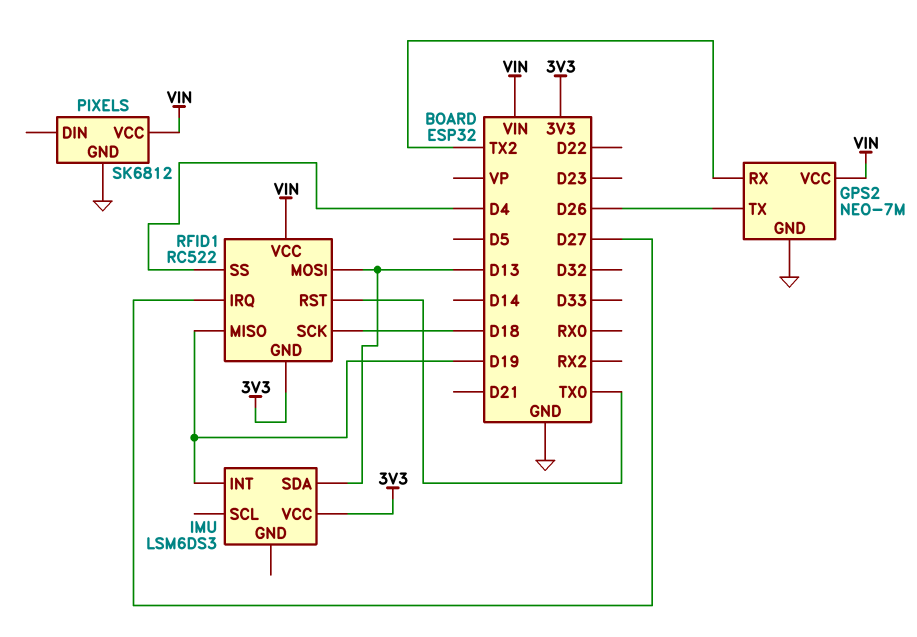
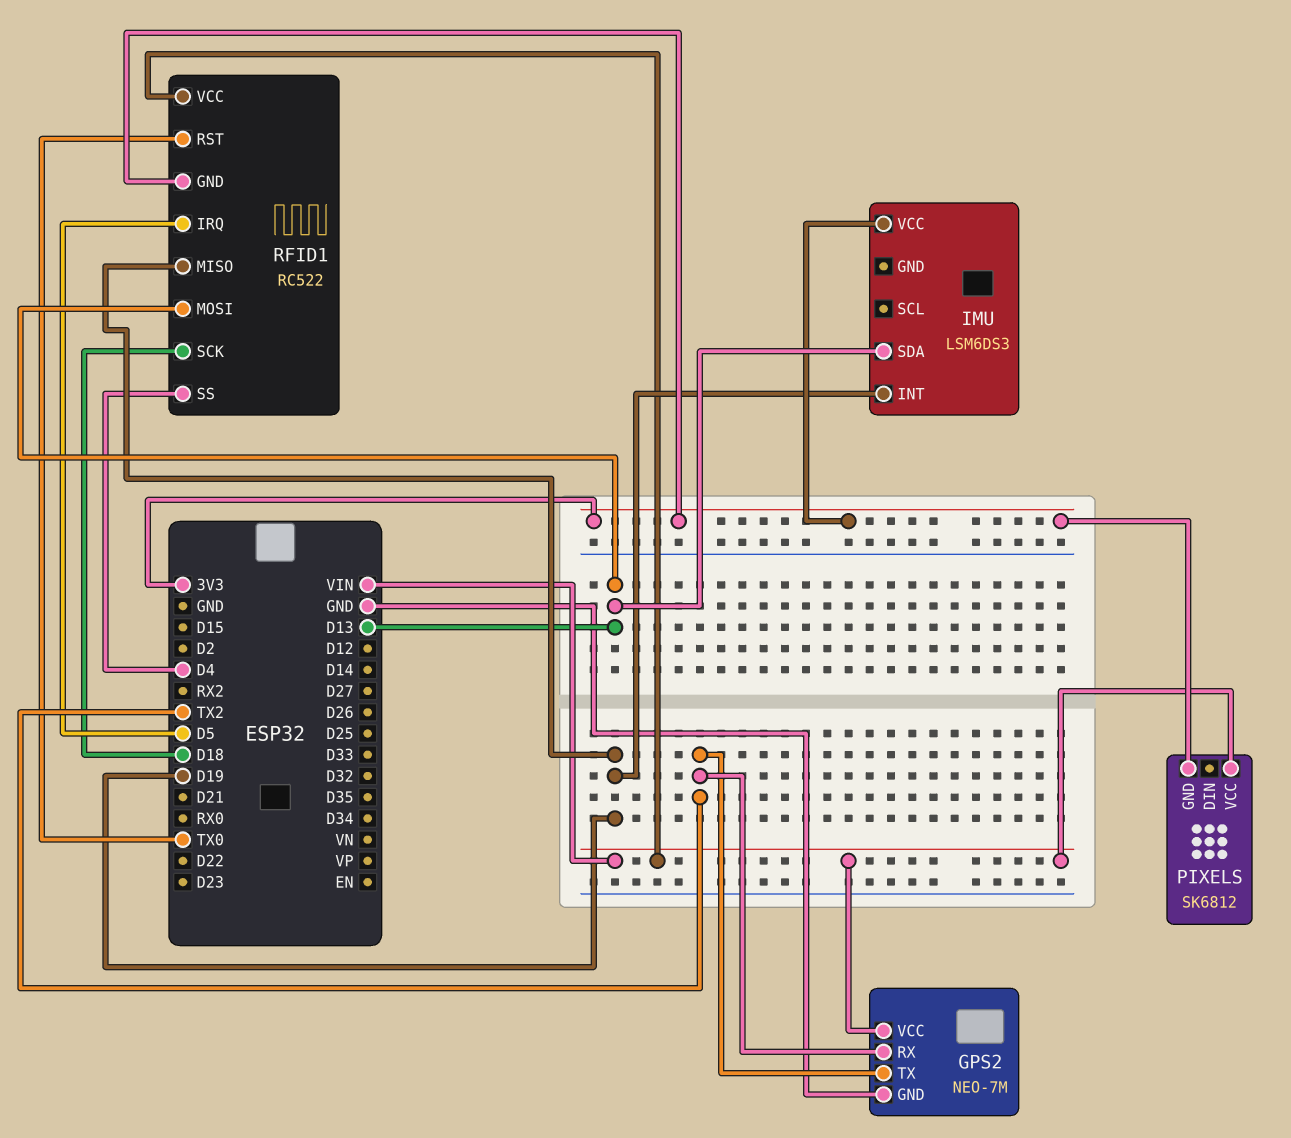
GPS2 pin TX: D26 -> TX2
PIXELS pin GND: GND -> 3V3
RFID1 pin IRQ: D27 -> D5

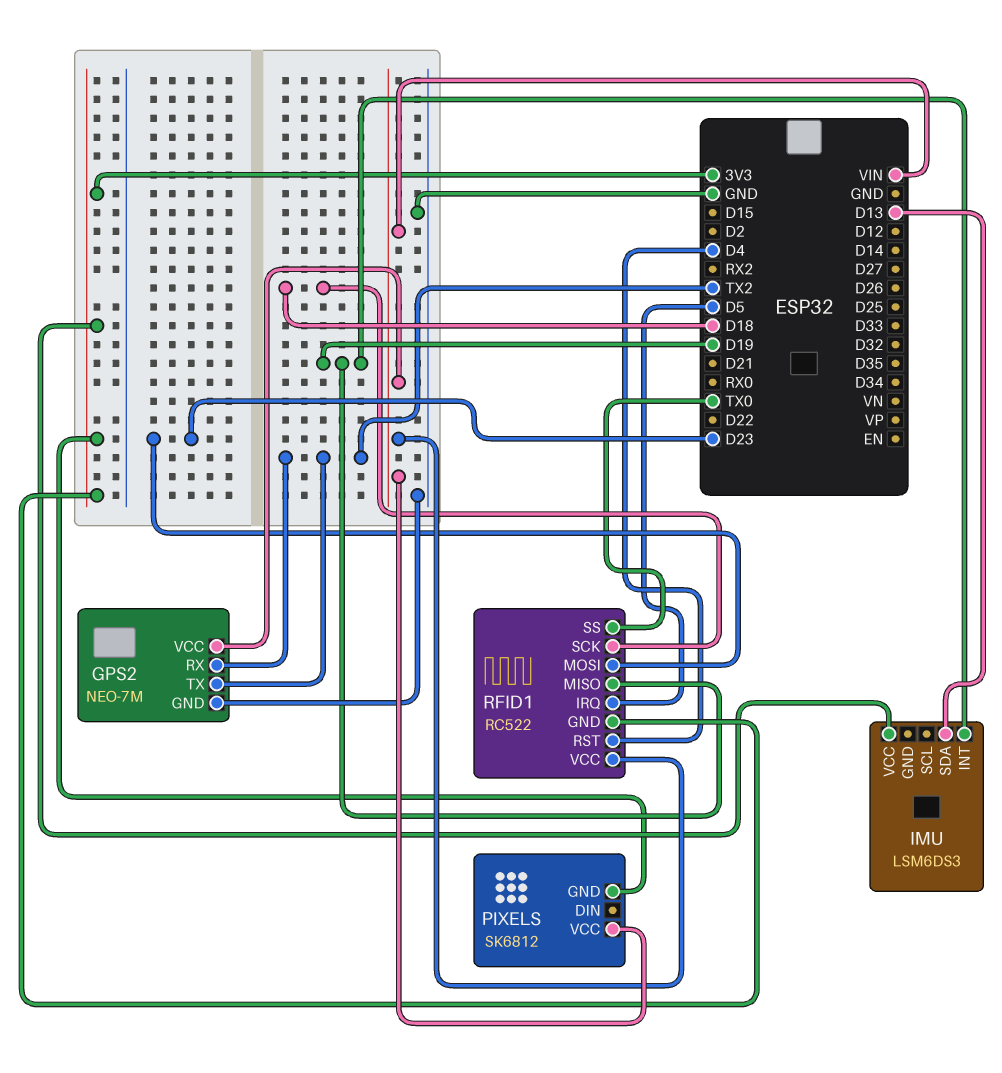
RFID1 pin MOSI: D13 -> D23
RFID1 pin RST: TX0 -> D4
RFID1 pin SS: D4 -> TX0

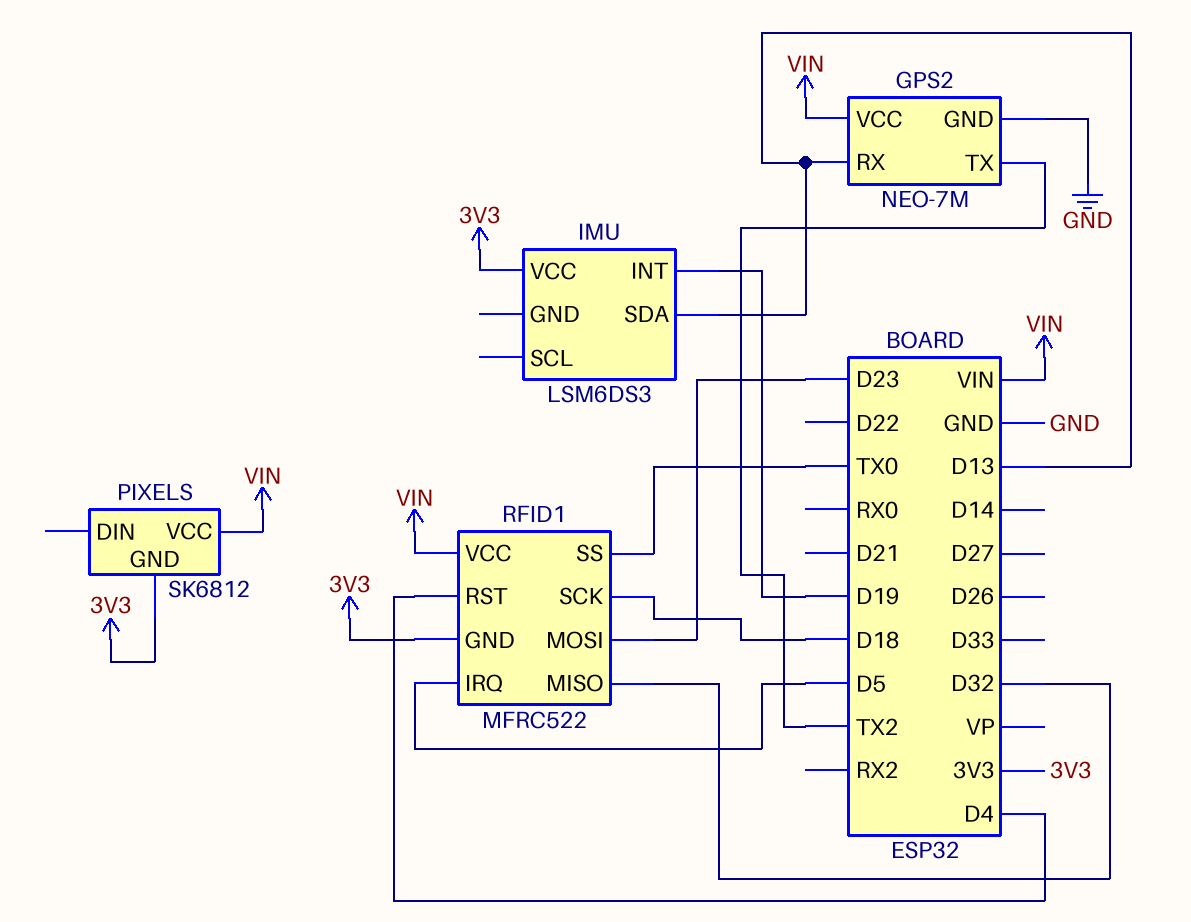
GPS2 pin RX: TX2 -> D13
RFID1: RC522 -> MFRC522
RFID1 pin MISO: D19 -> D32

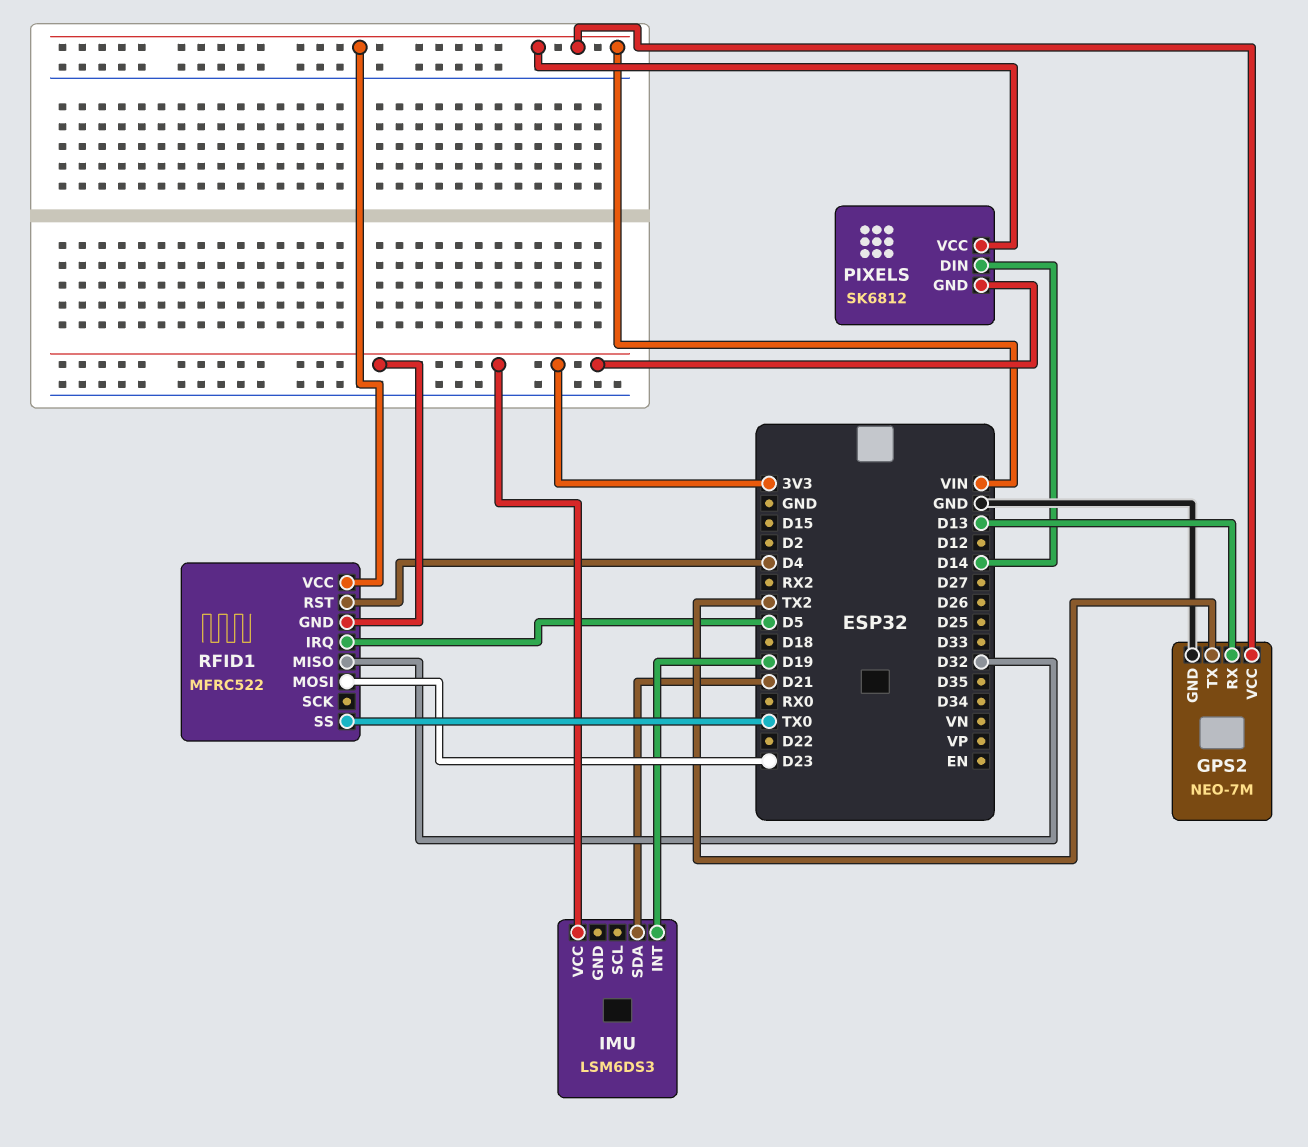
IMU pin SDA: D13 -> D21
PIXELS pin DIN: none -> D14
RFID1 pin SCK: D18 -> none

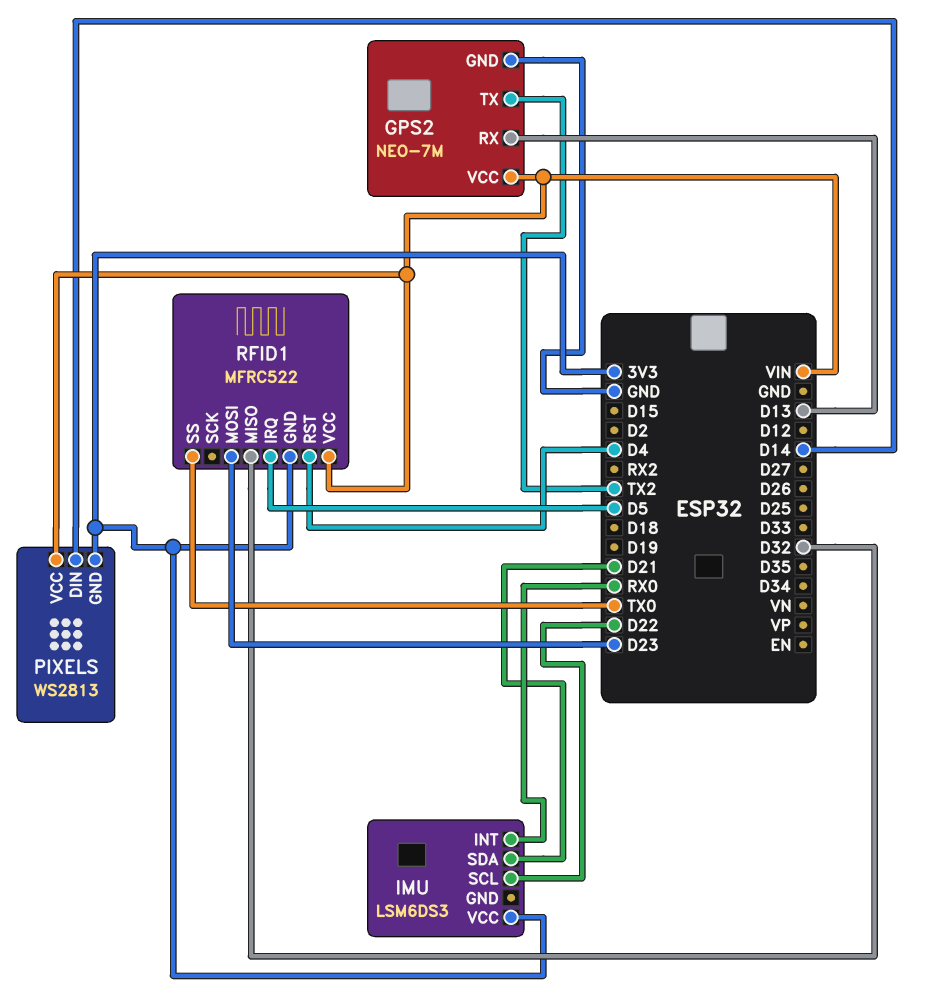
IMU pin INT: D19 -> RX0
IMU pin SCL: none -> D22
PIXELS: SK6812 -> WS2813

